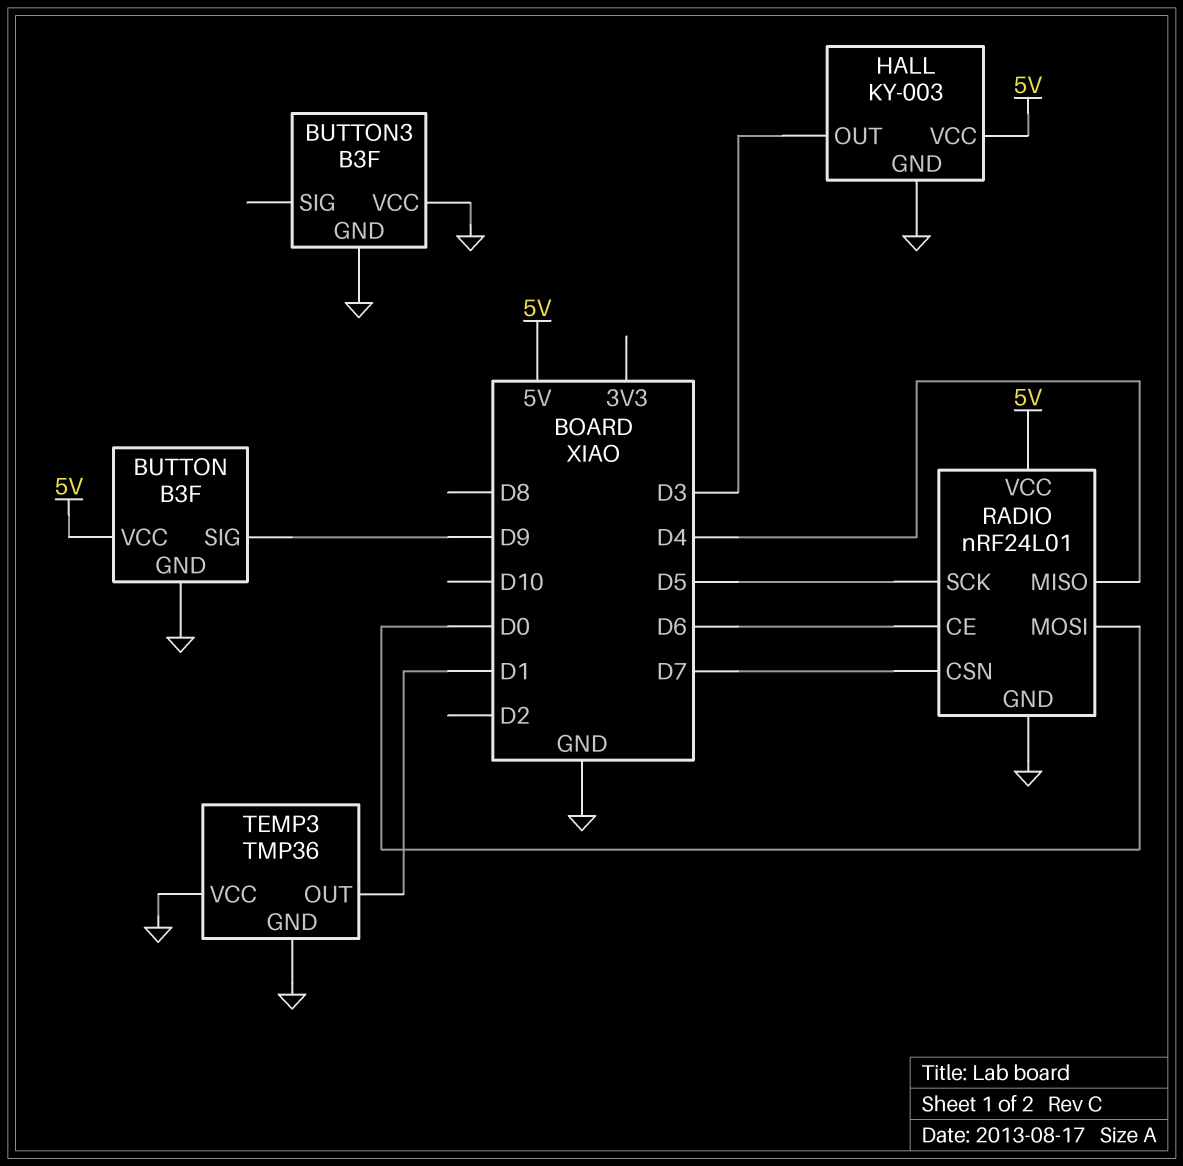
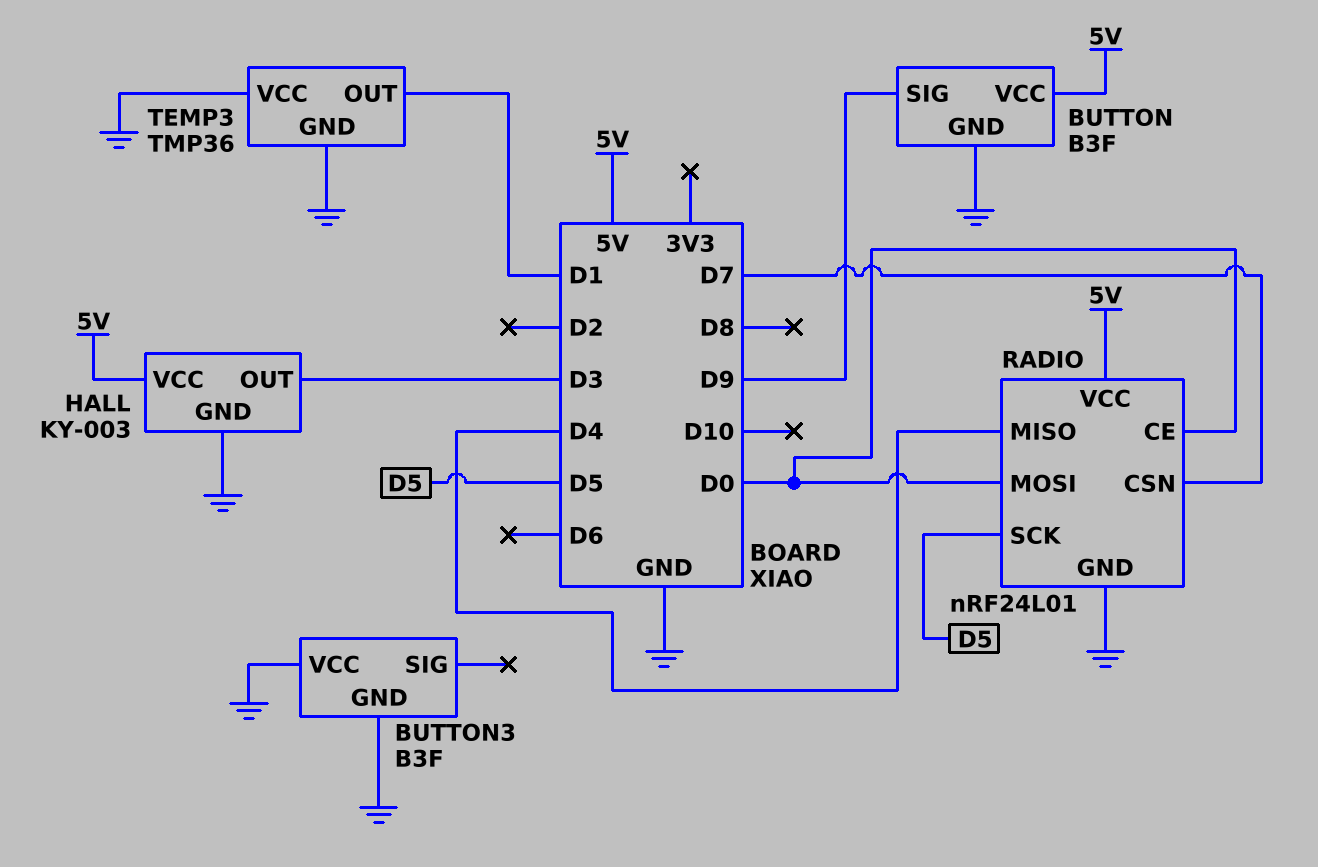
RADIO pin CE: D6 -> D0

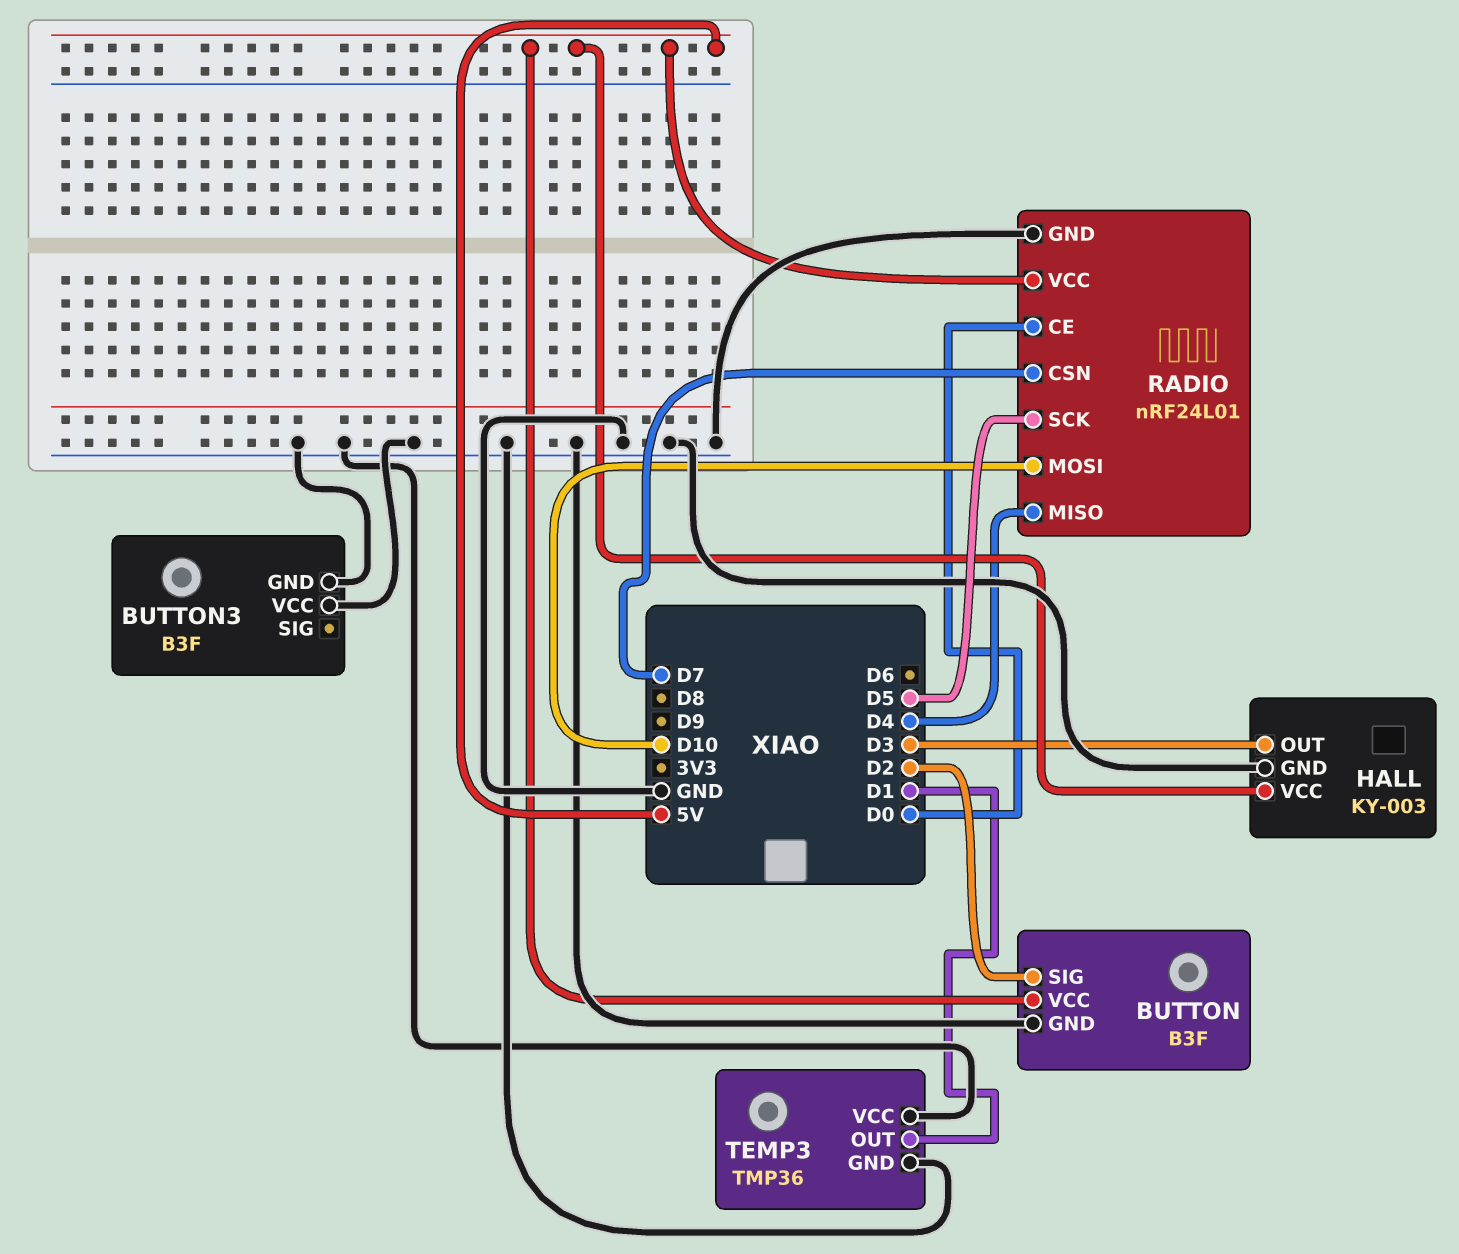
BUTTON pin SIG: D9 -> D2
RADIO pin MOSI: D0 -> D10

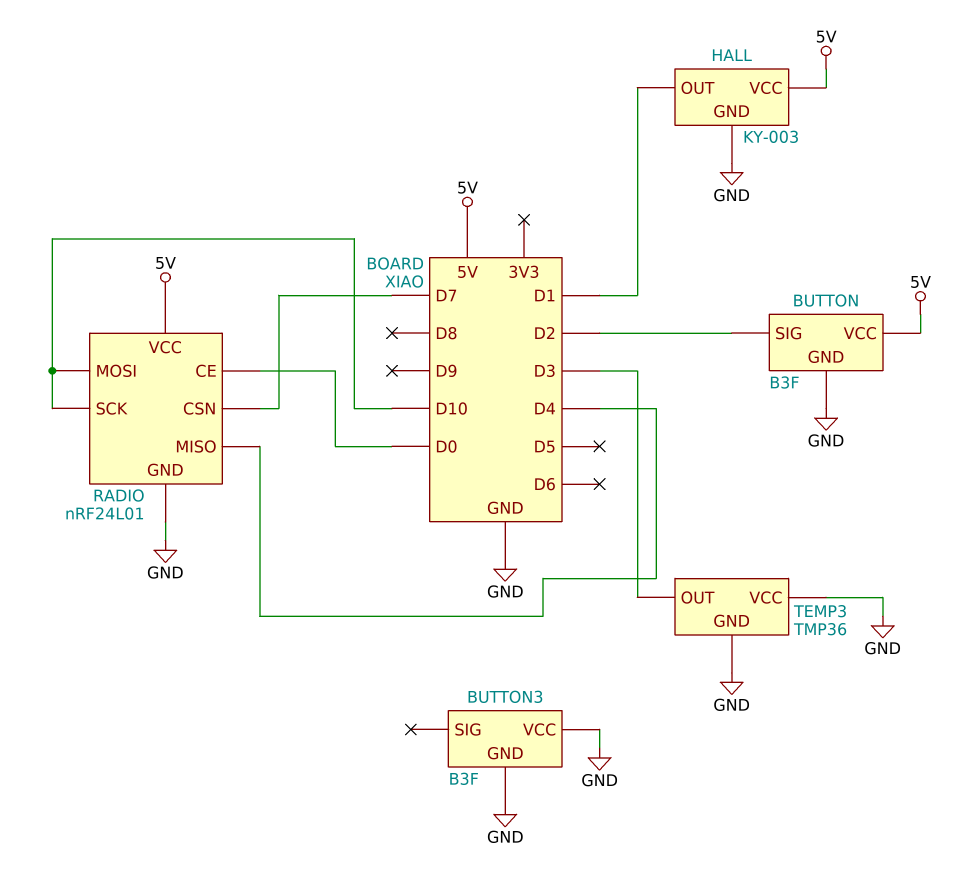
HALL pin OUT: D3 -> D1
RADIO pin SCK: D5 -> D10
TEMP3 pin OUT: D1 -> D3

